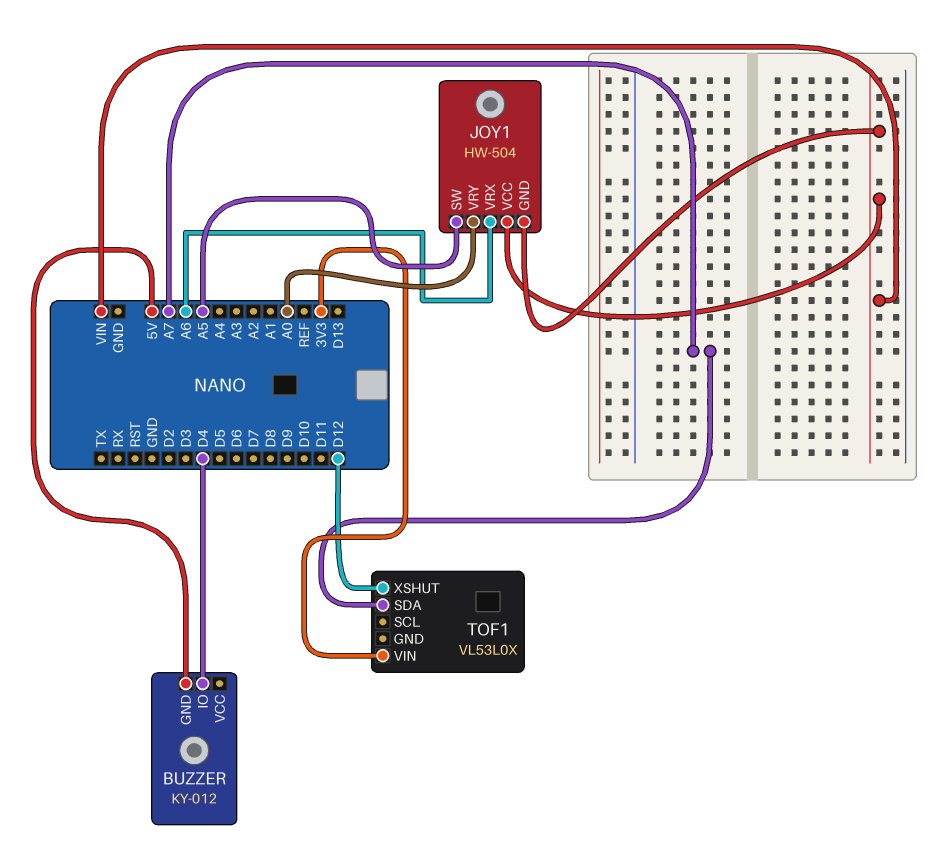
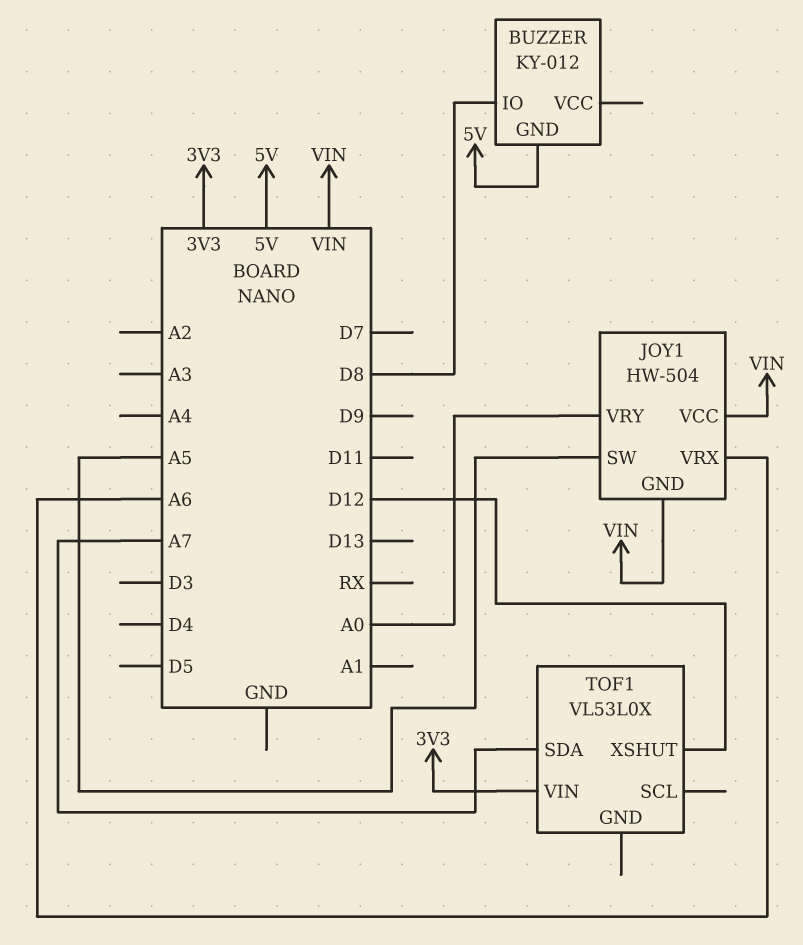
BUZZER pin IO: D4 -> D8

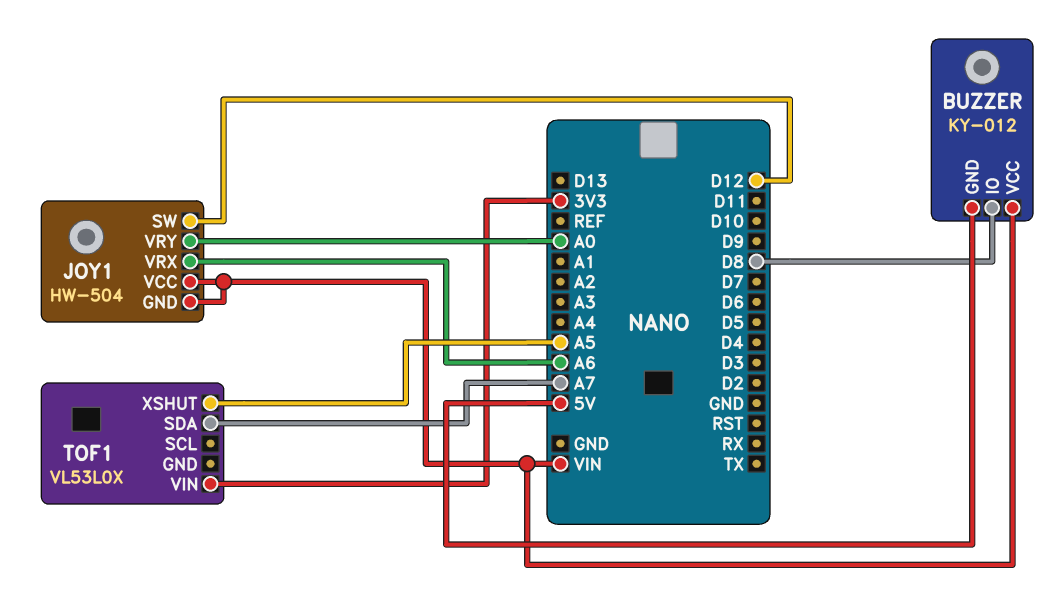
BUZZER pin VCC: none -> VIN
JOY1 pin SW: A5 -> D12
TOF1 pin XSHUT: D12 -> A5

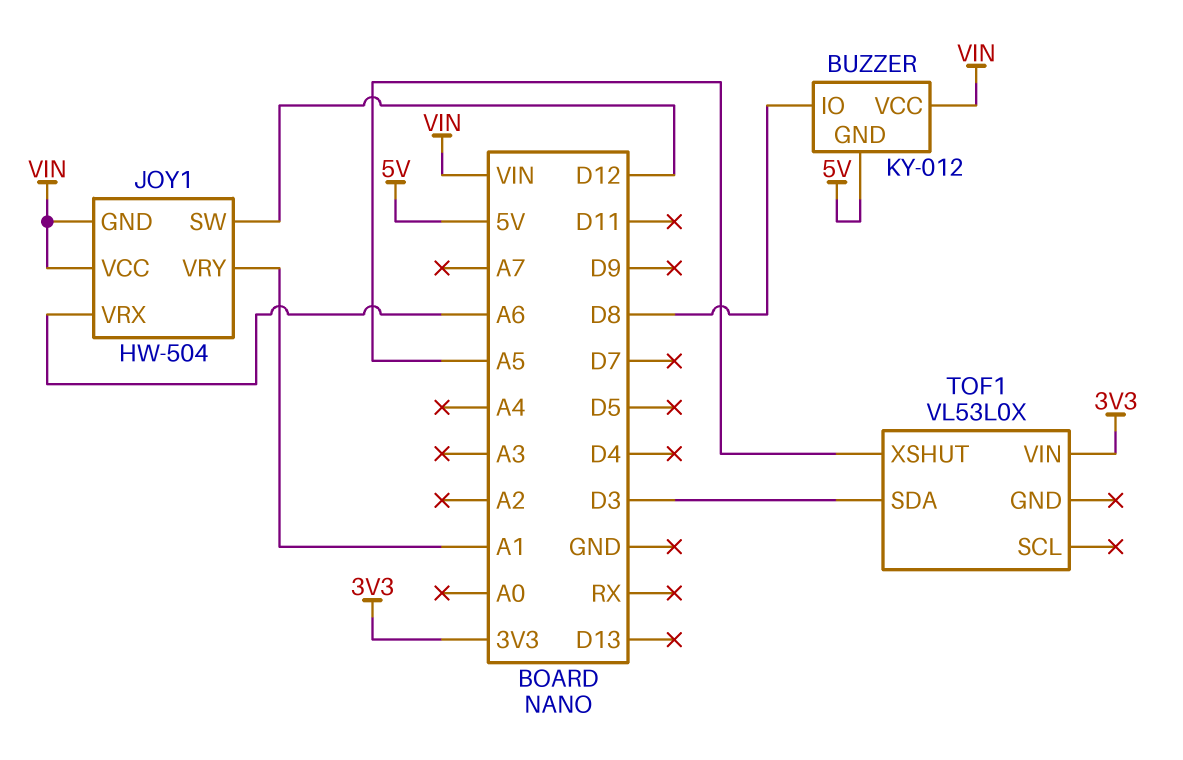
JOY1 pin VRY: A0 -> A1
TOF1 pin SDA: A7 -> D3

